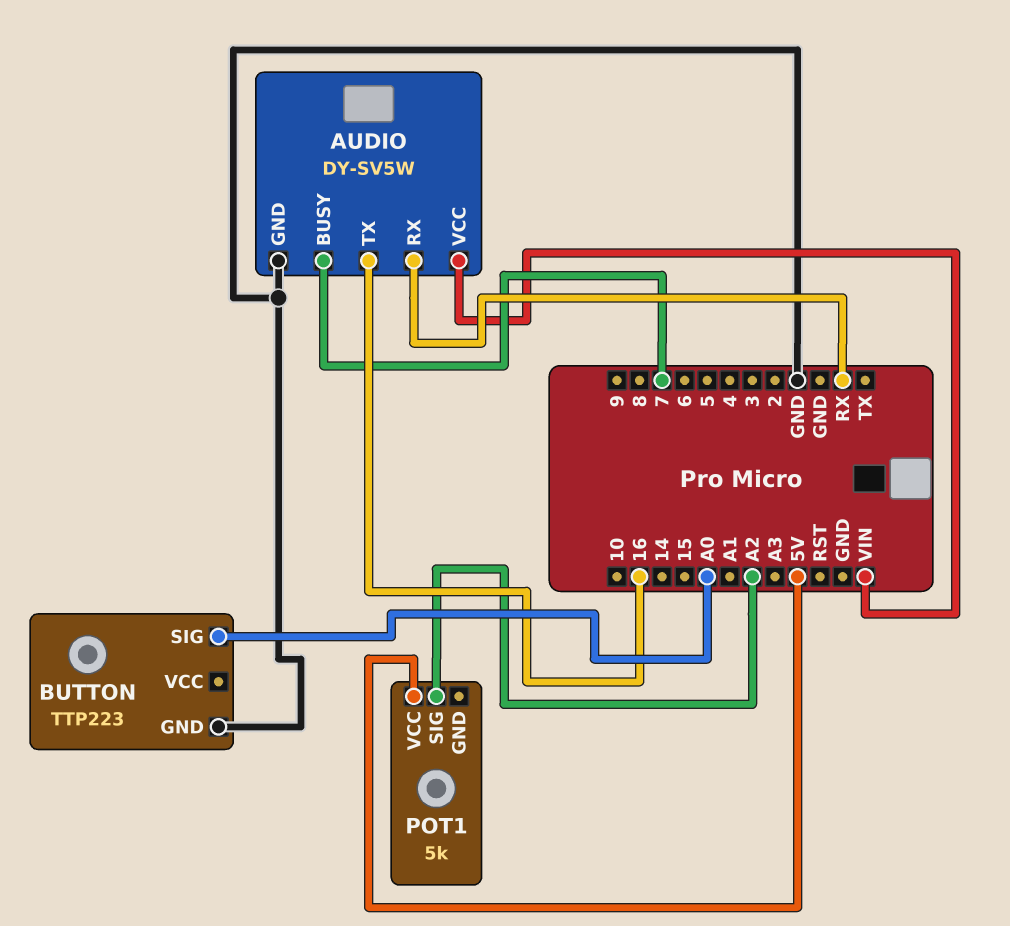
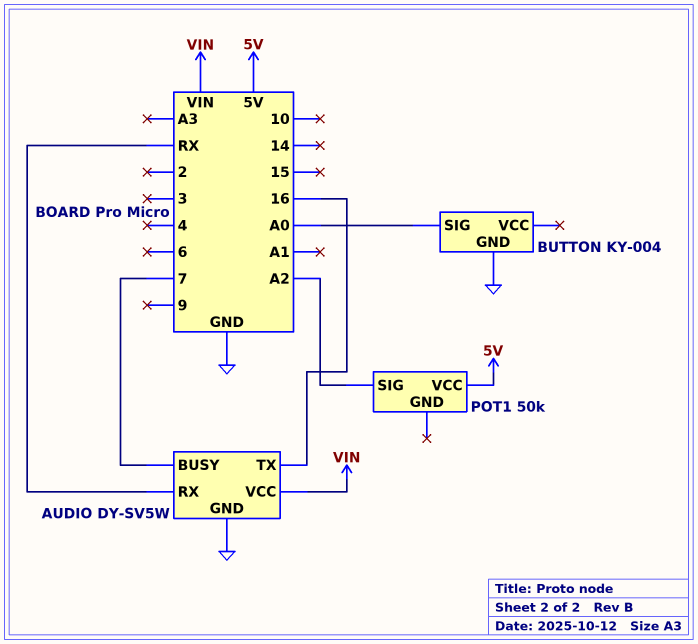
BUTTON: TTP223 -> KY-004
POT1: 5k -> 50k

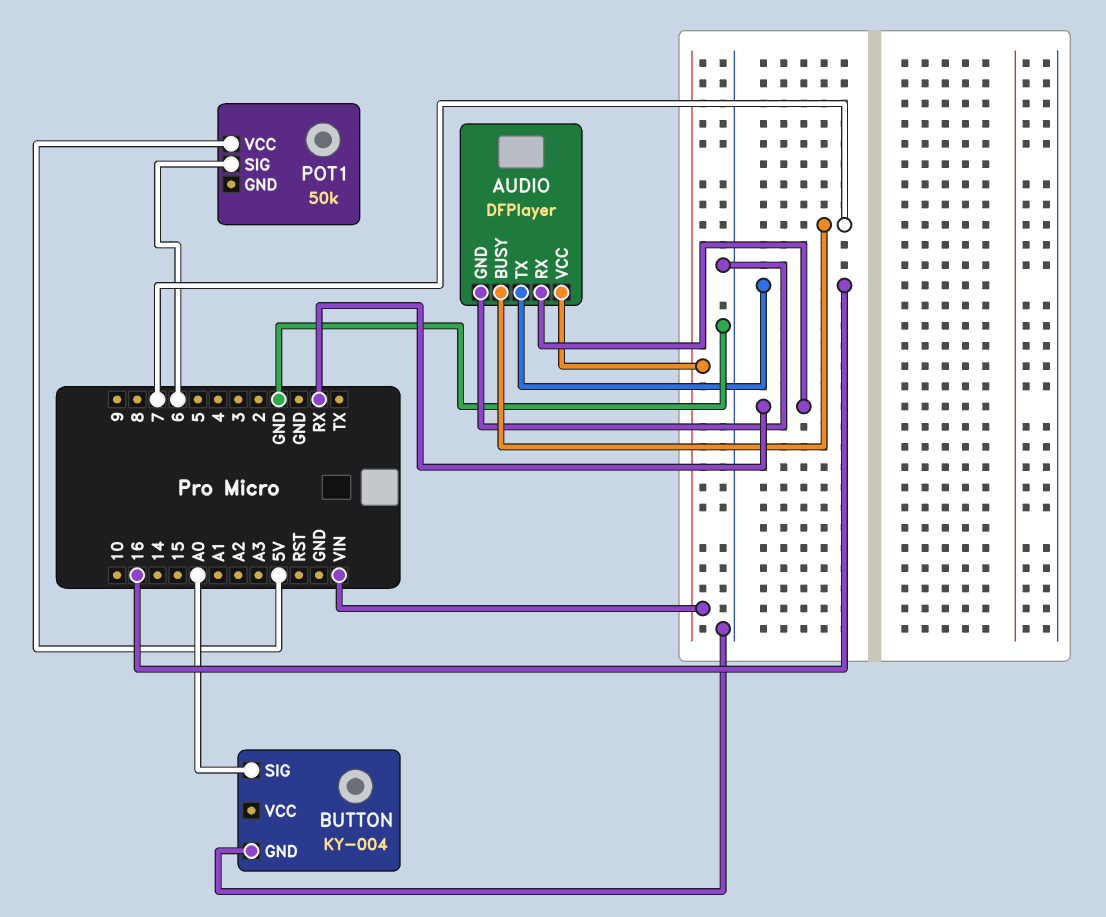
AUDIO: DY-SV5W -> DFPlayer
POT1 pin SIG: A2 -> 6

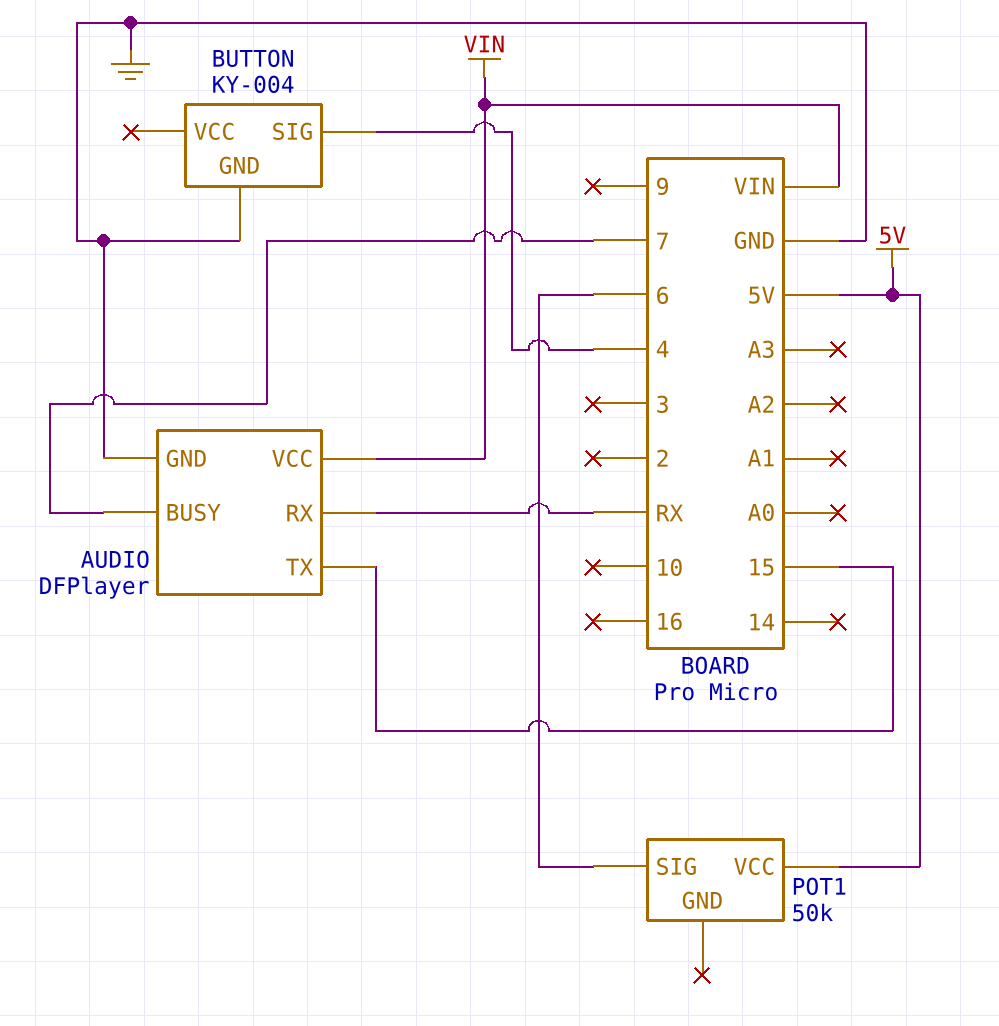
AUDIO pin TX: 16 -> 15
BUTTON pin SIG: A0 -> 4

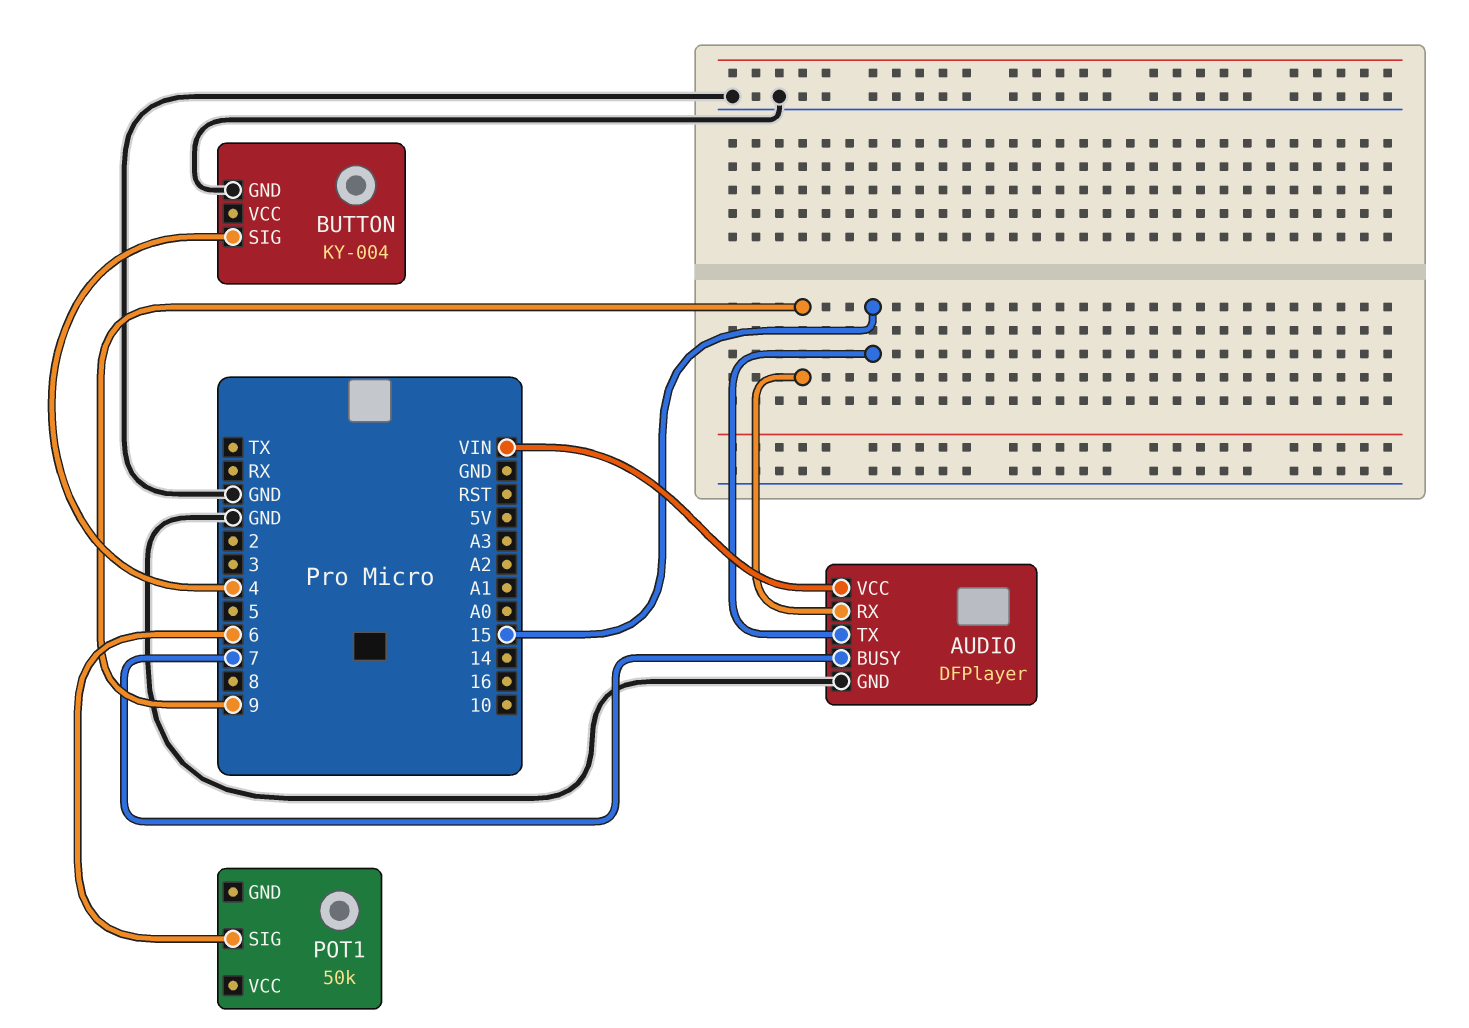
AUDIO pin RX: RX -> 9
POT1 pin VCC: 5V -> none

